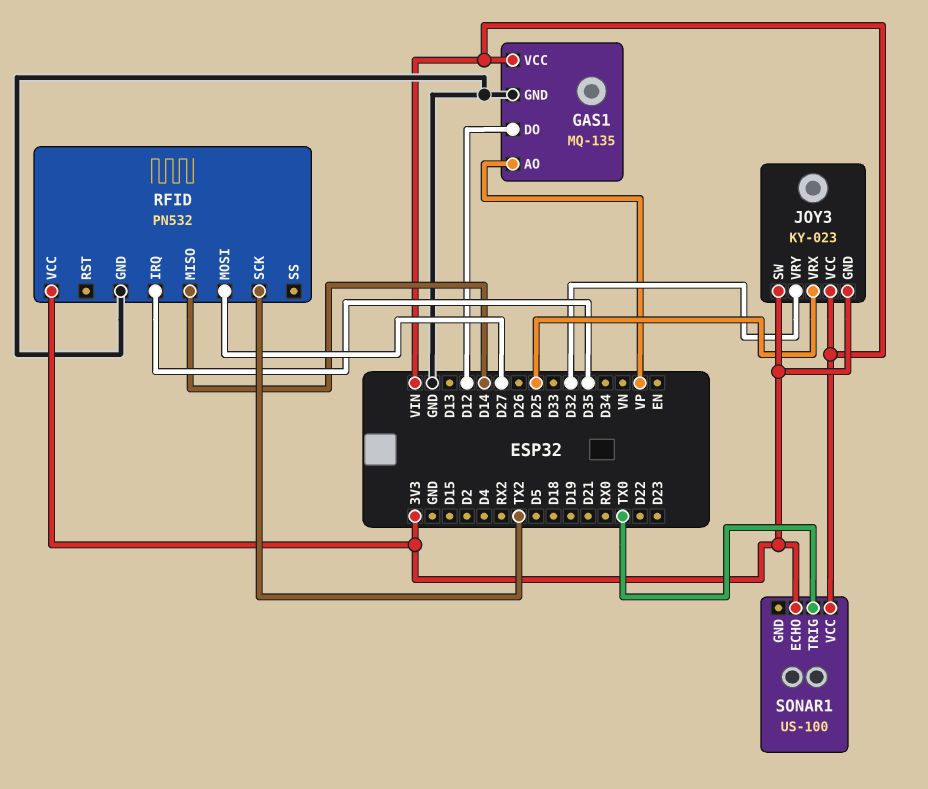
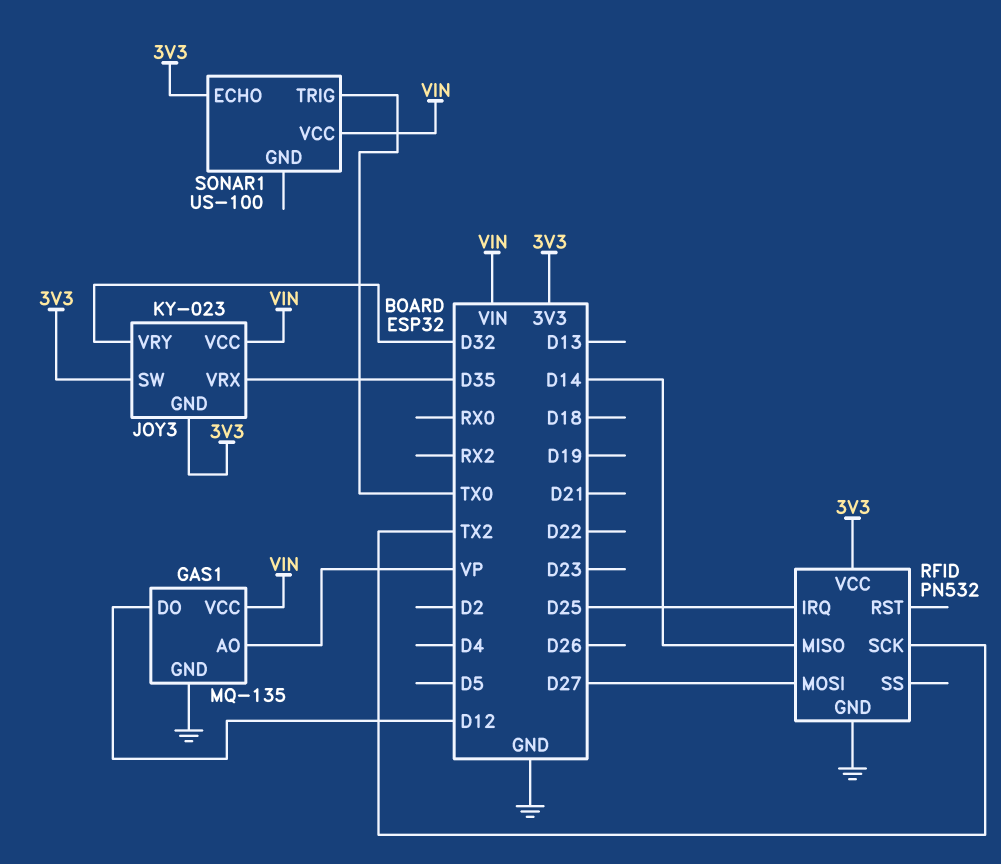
JOY3 pin VRX: D25 -> D35
RFID pin IRQ: D35 -> D25

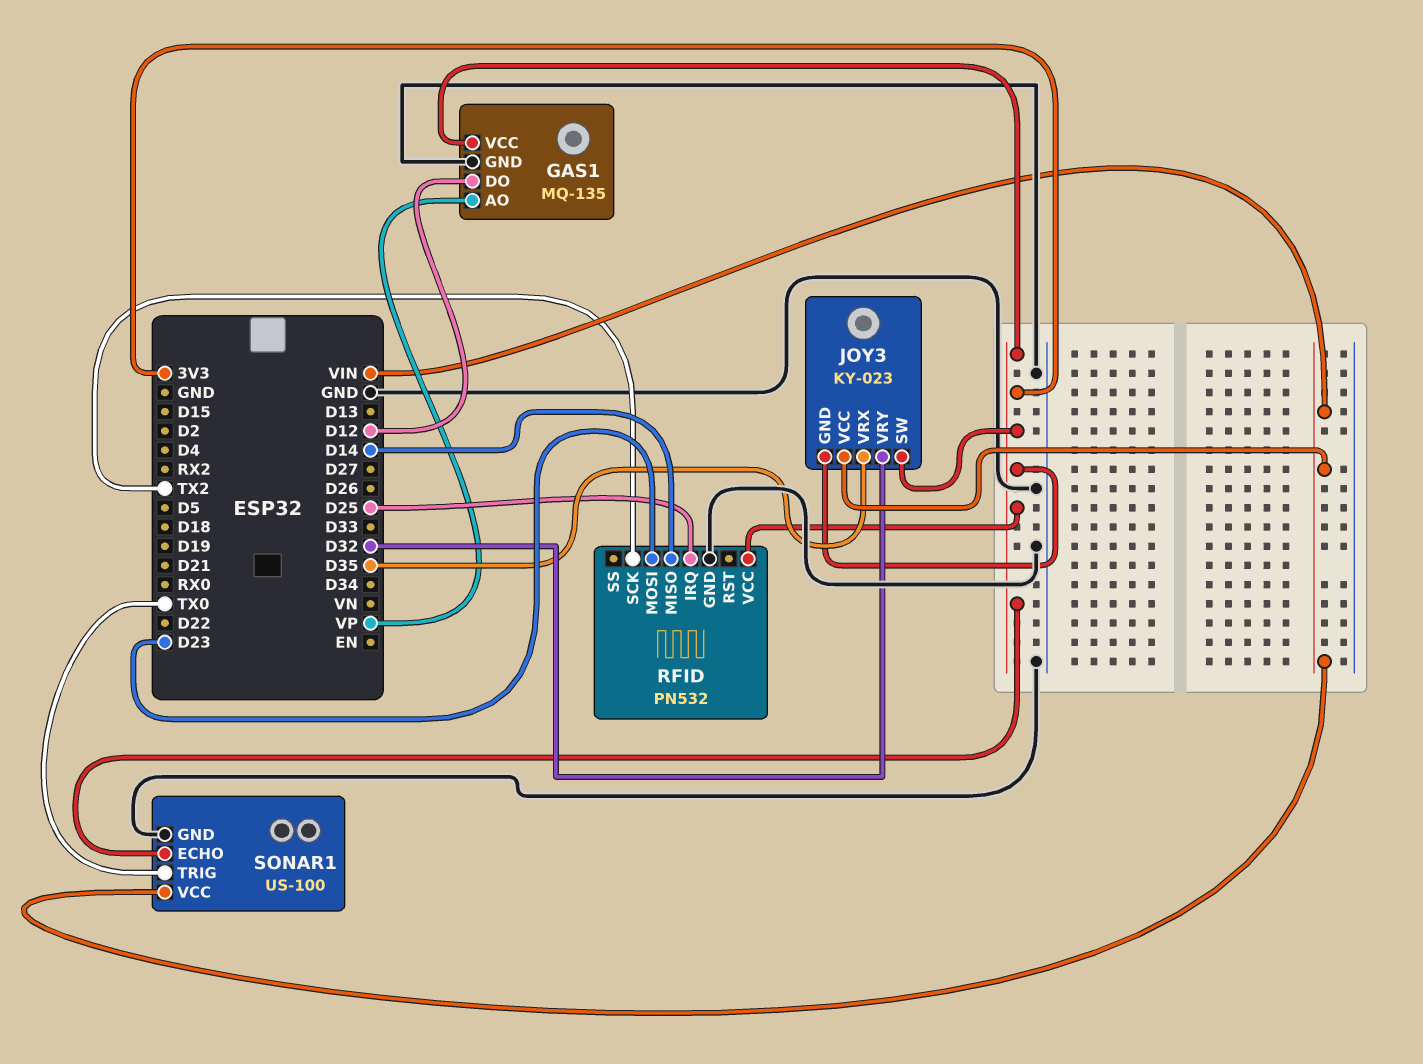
GAS1 pin VCC: VIN -> 3V3
RFID pin MOSI: D27 -> D23
SONAR1 pin GND: none -> GND

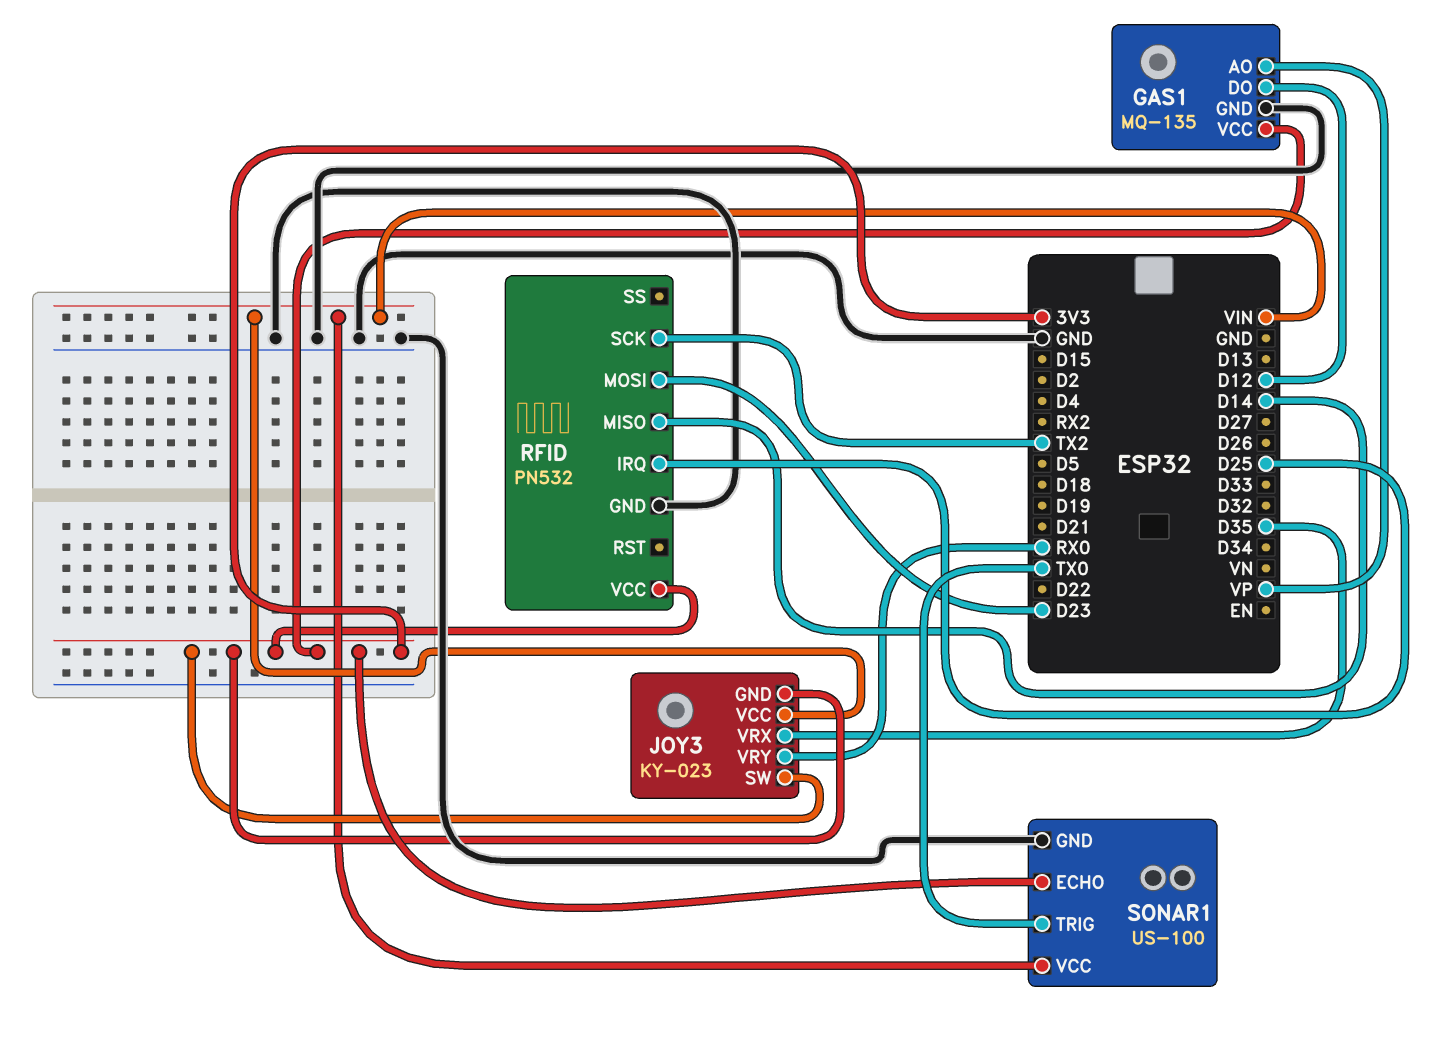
JOY3 pin VRY: D32 -> RX0

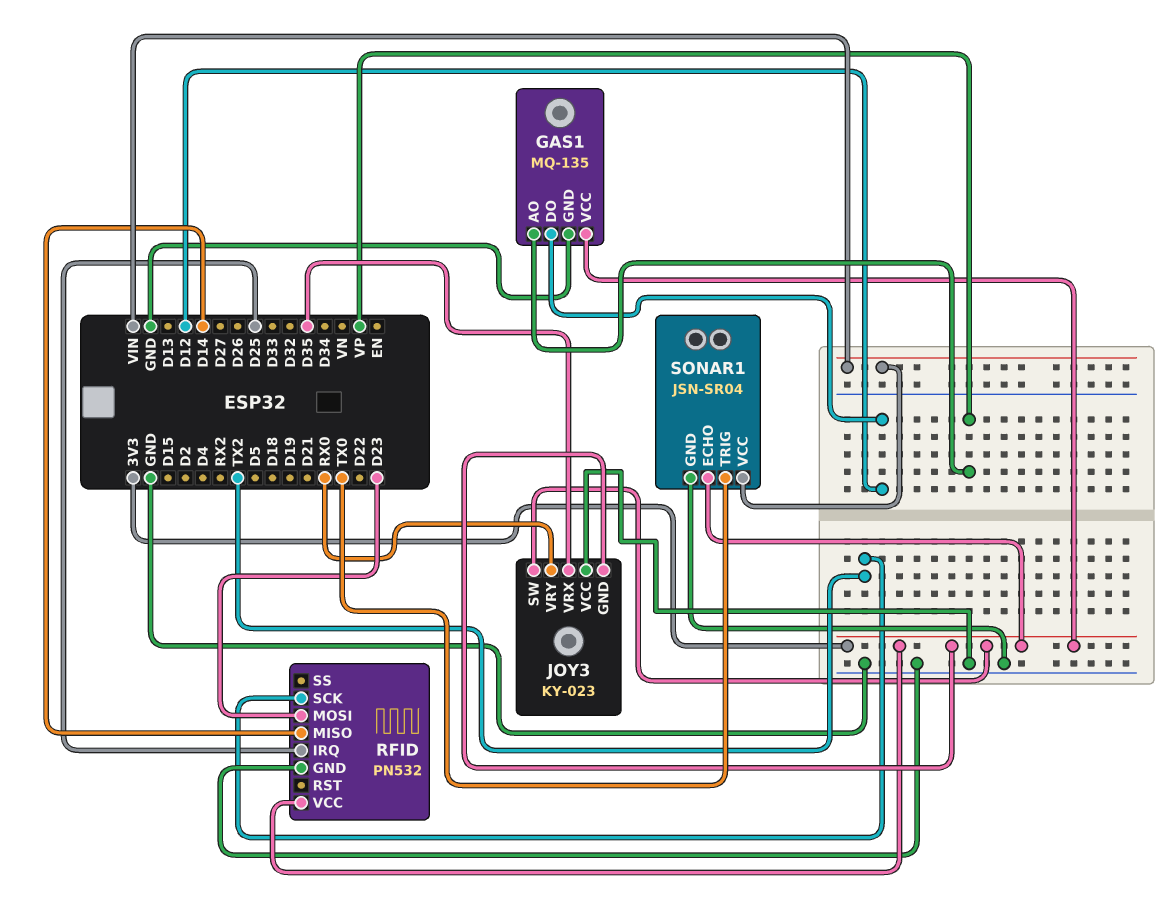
JOY3 pin VCC: VIN -> GND
SONAR1: US-100 -> JSN-SR04

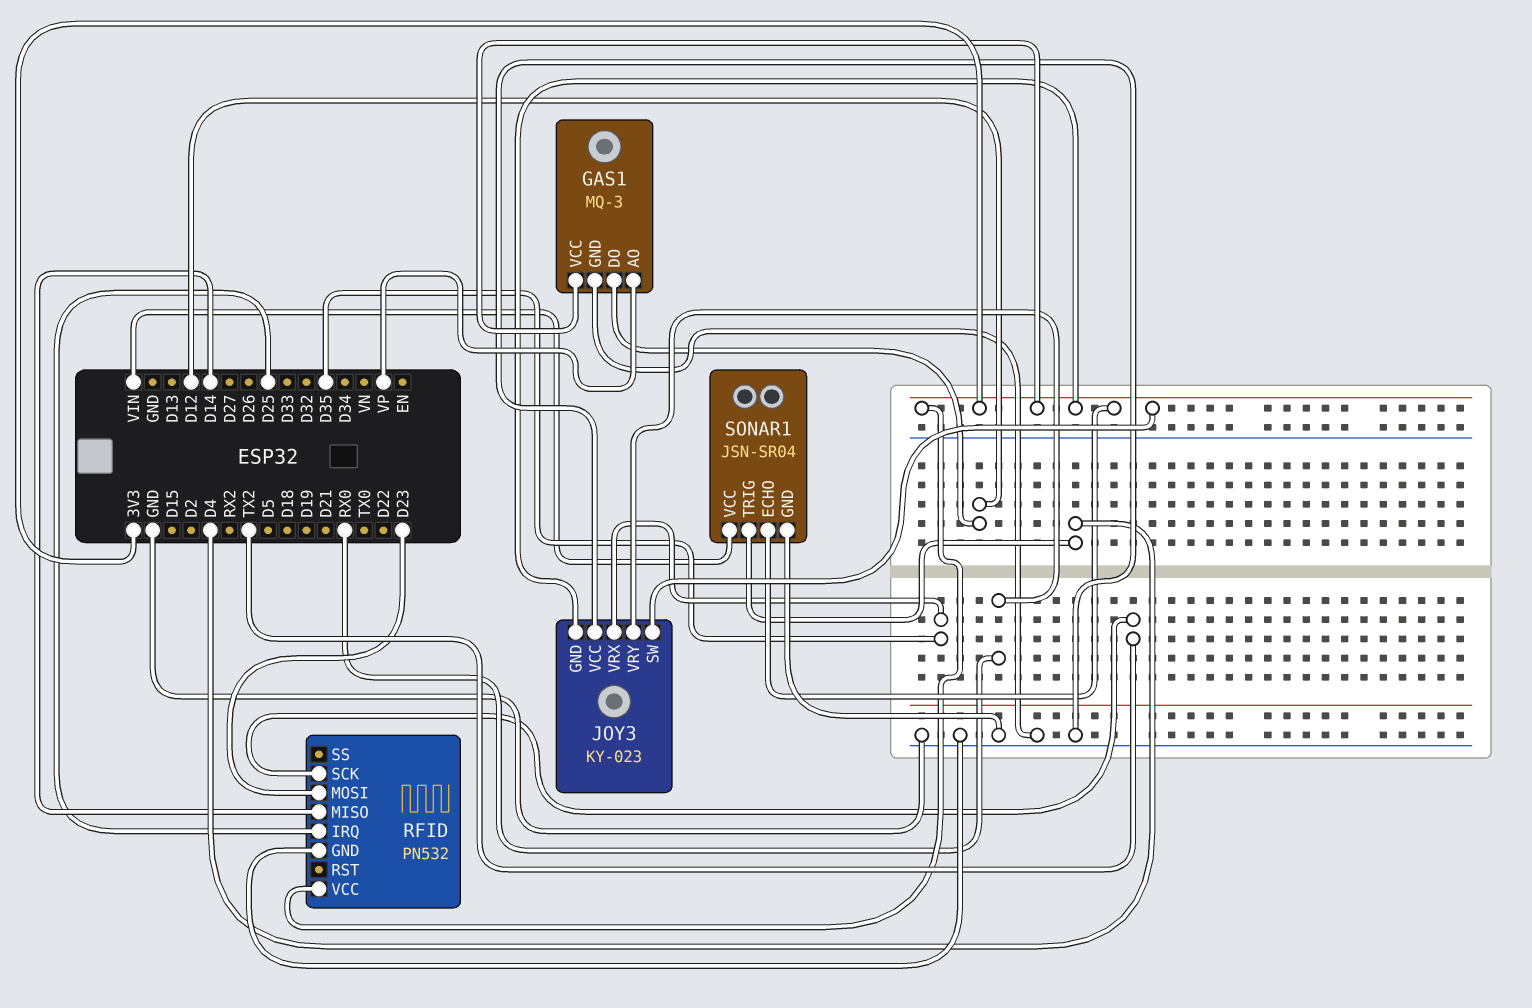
GAS1: MQ-135 -> MQ-3
SONAR1 pin TRIG: TX0 -> D4

